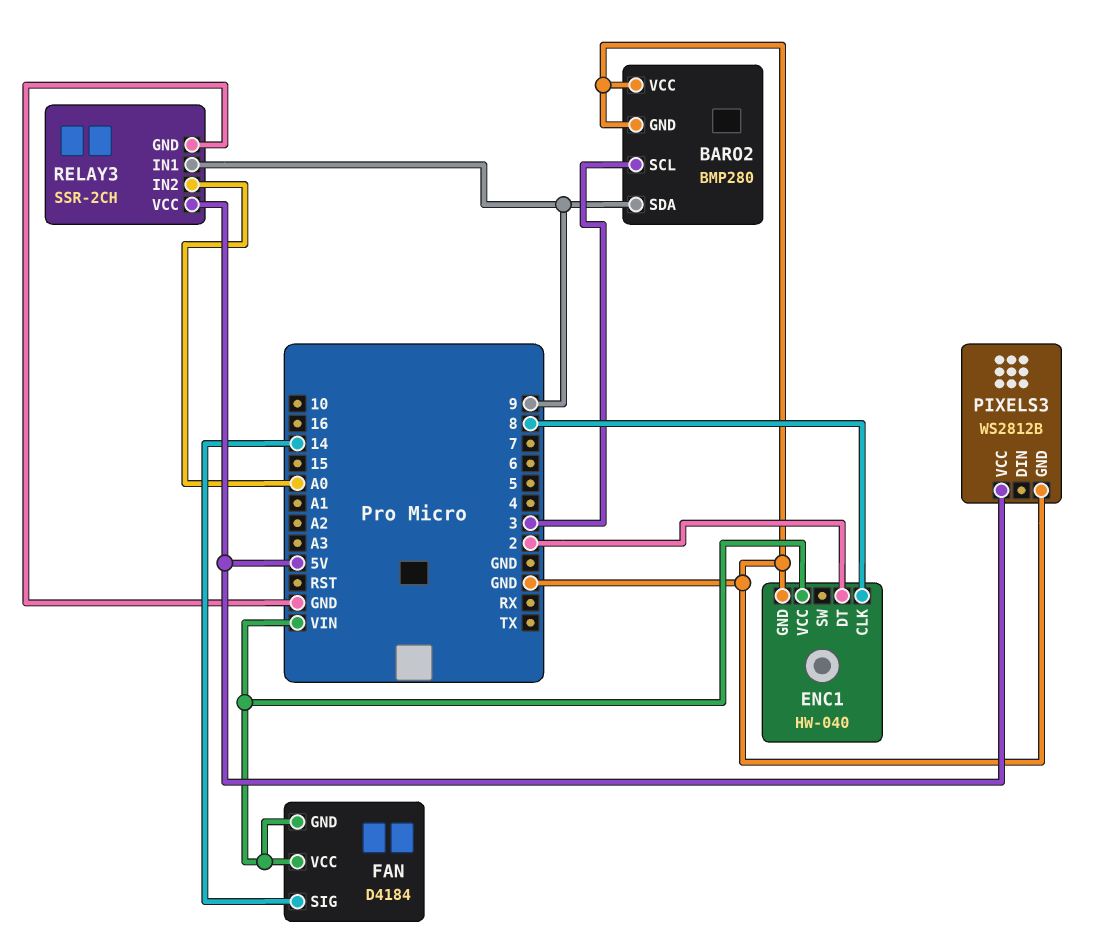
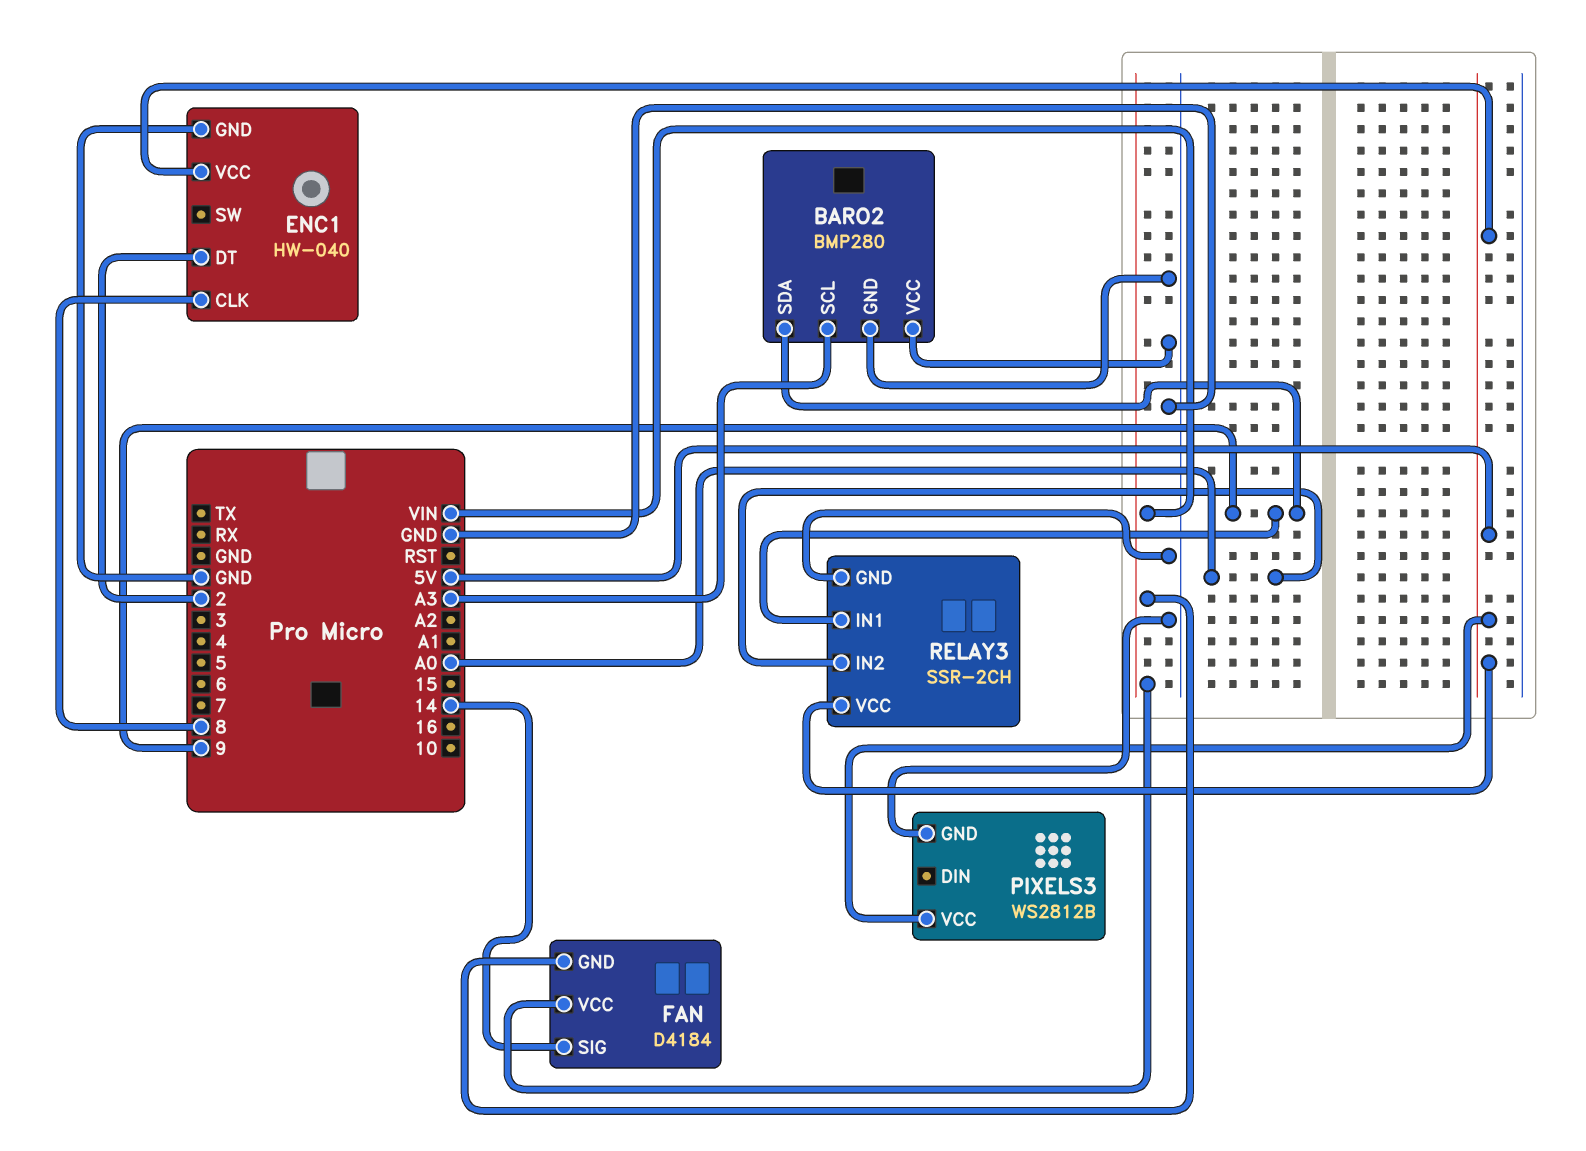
BARO2 pin SCL: 3 -> A3
ENC1 pin VCC: VIN -> 5V

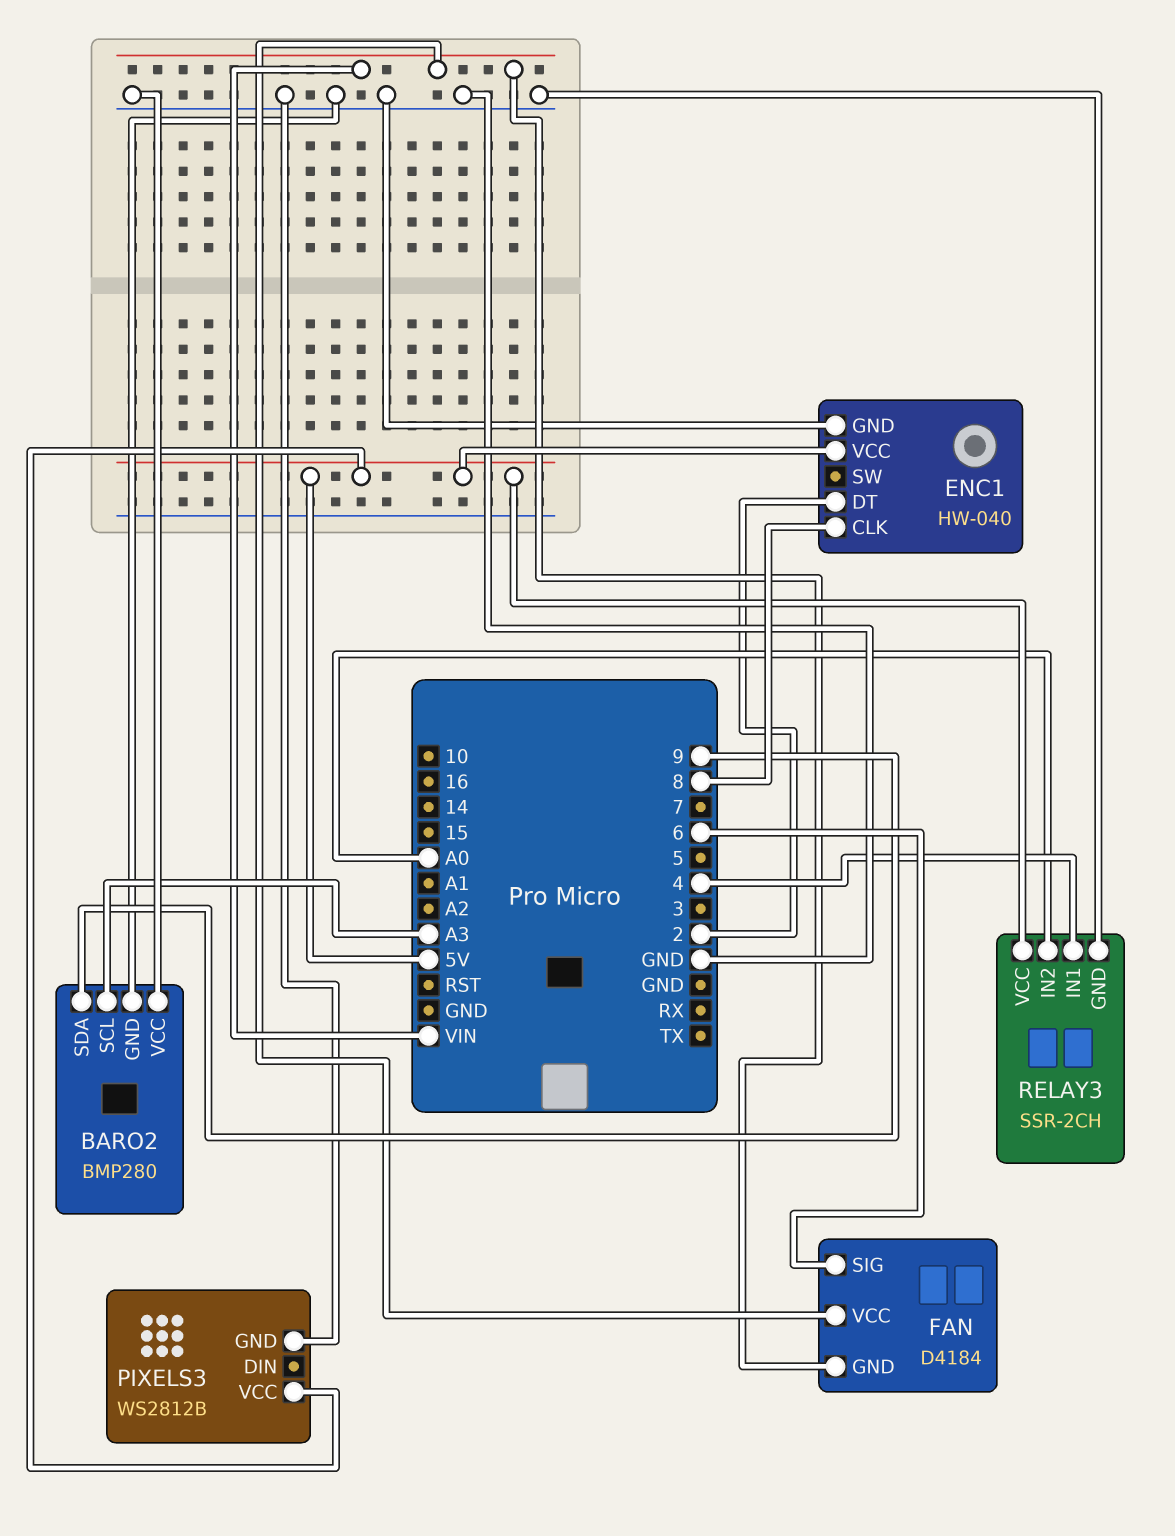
FAN pin SIG: 14 -> 6
RELAY3 pin IN1: 9 -> 4

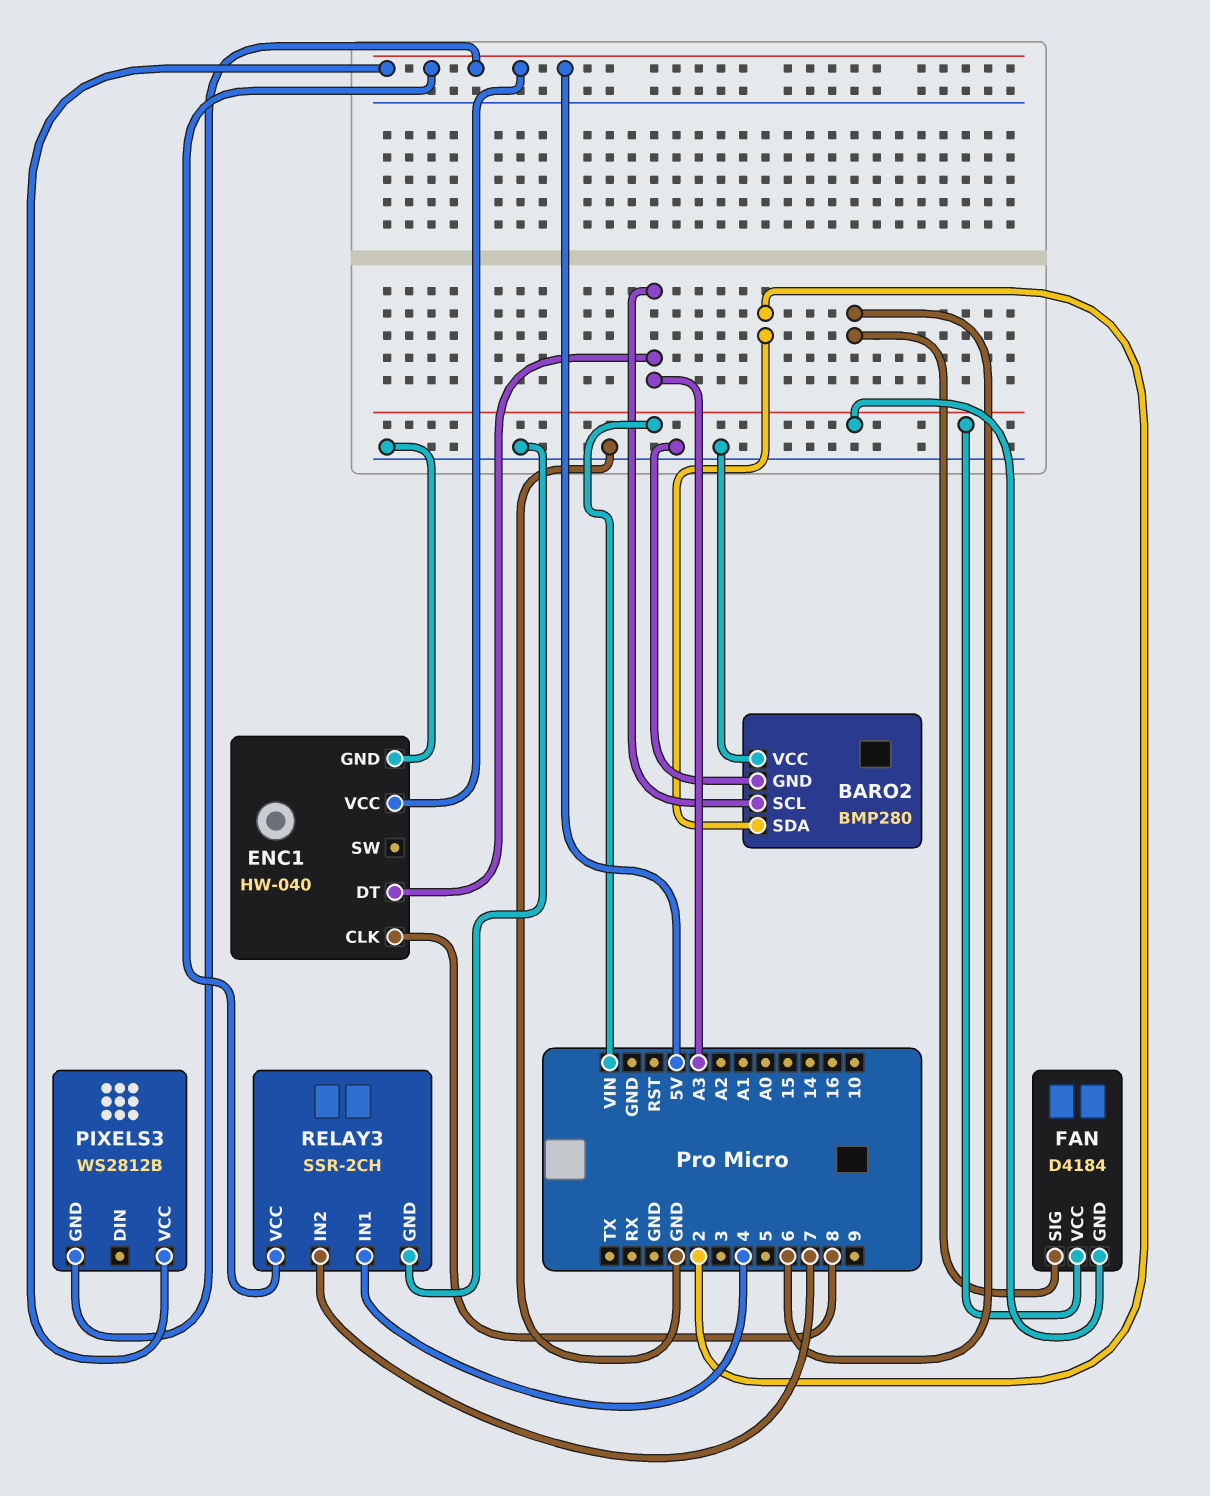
BARO2 pin SDA: 9 -> 2
ENC1 pin DT: 2 -> A3
PIXELS3 pin GND: GND -> 5V
RELAY3 pin IN2: A0 -> 7

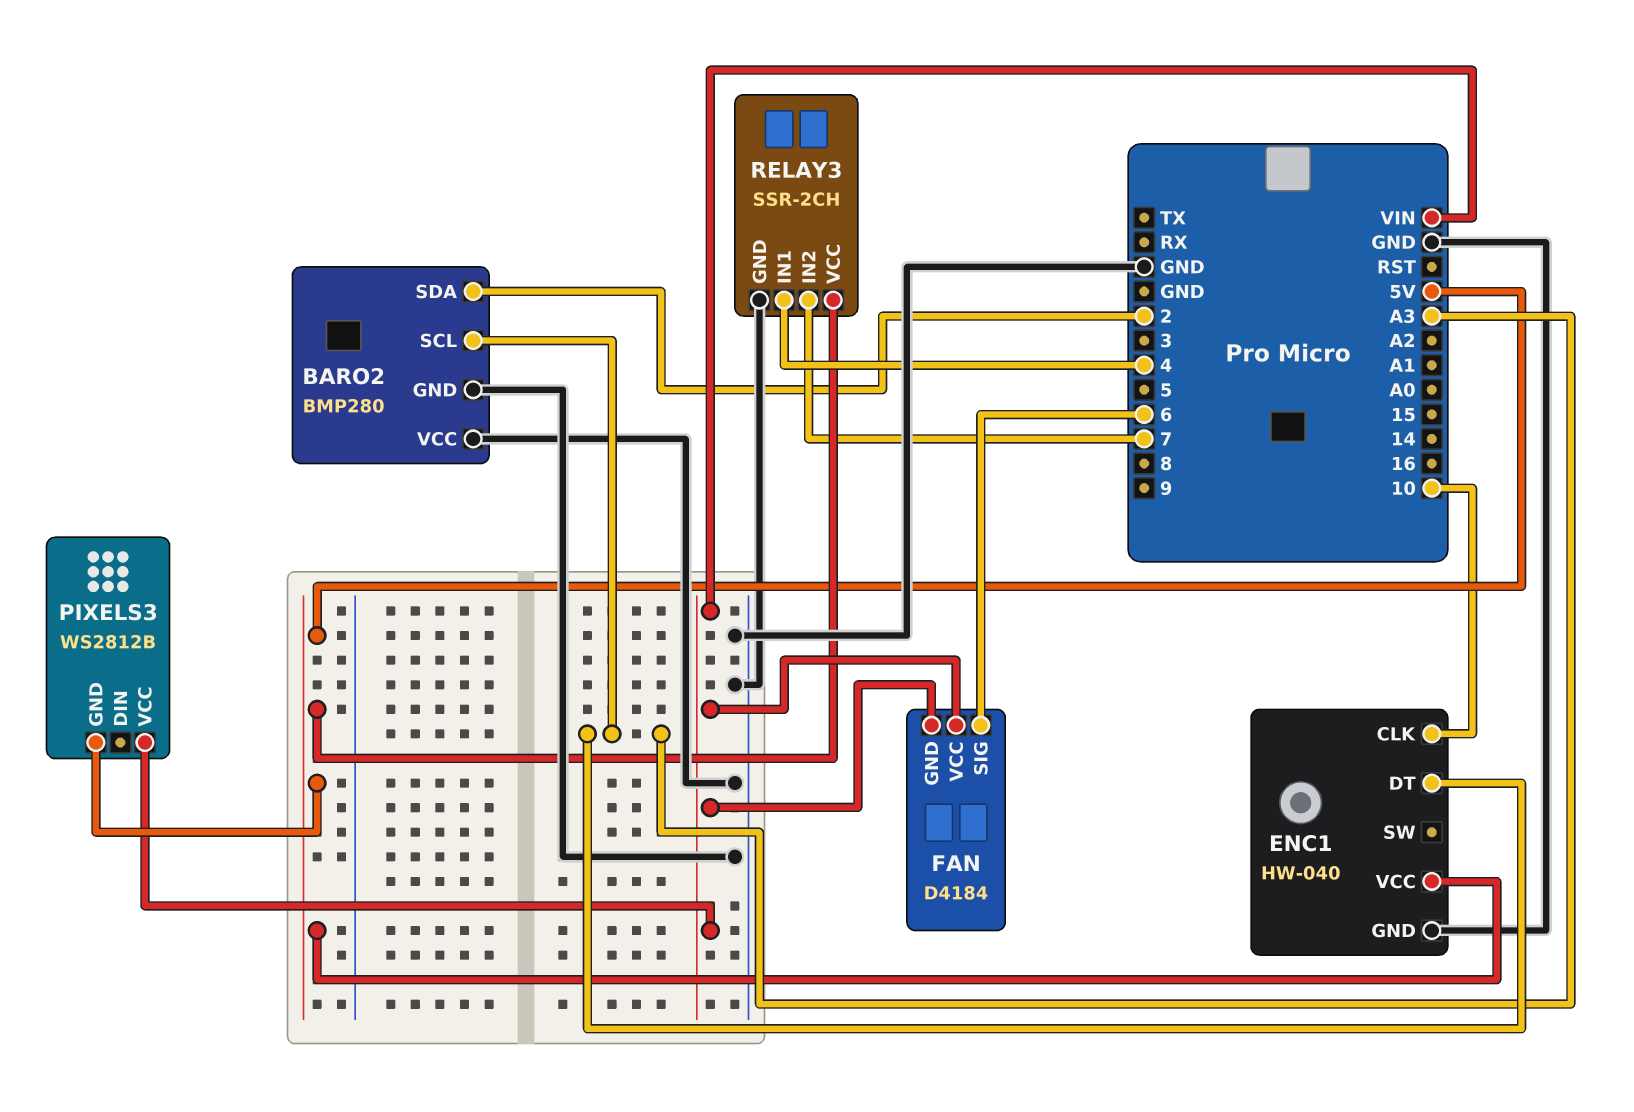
ENC1 pin CLK: 8 -> 10
PIXELS3 pin VCC: 5V -> VIN

